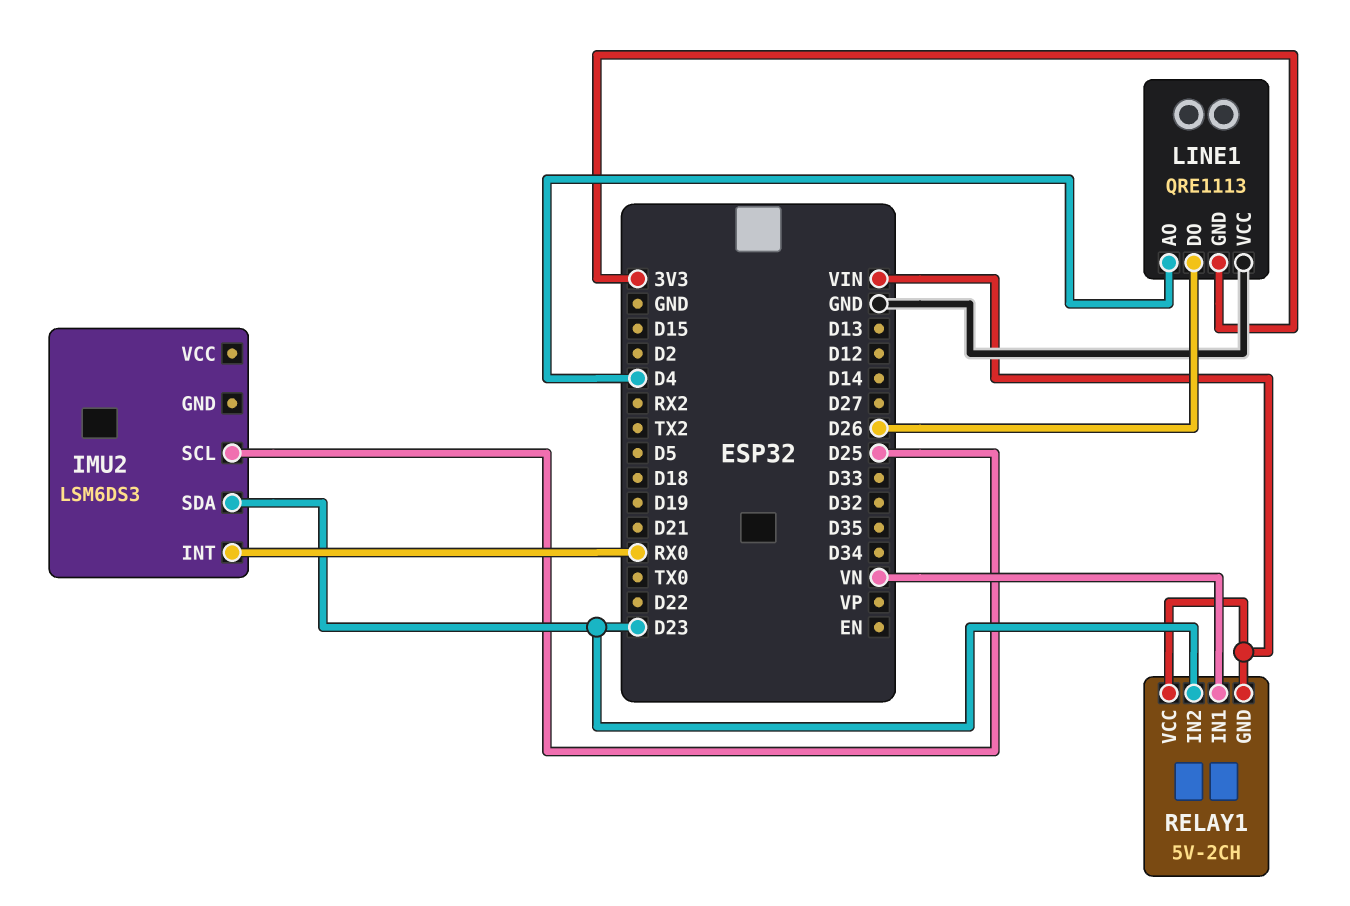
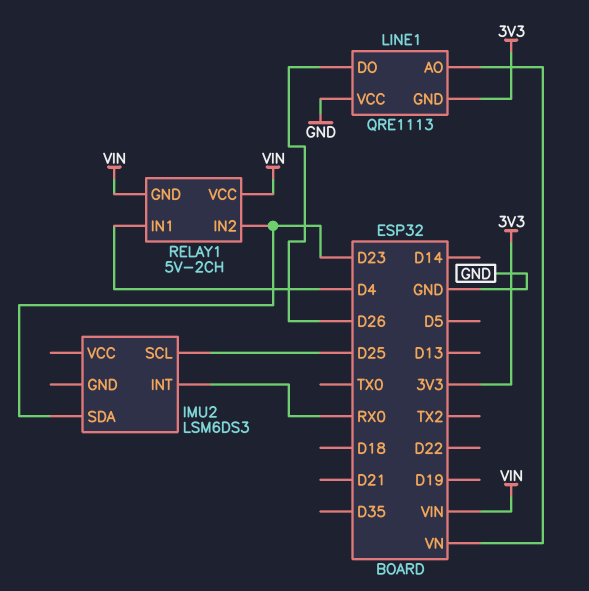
LINE1 pin AO: D4 -> VN
RELAY1 pin IN1: VN -> D4

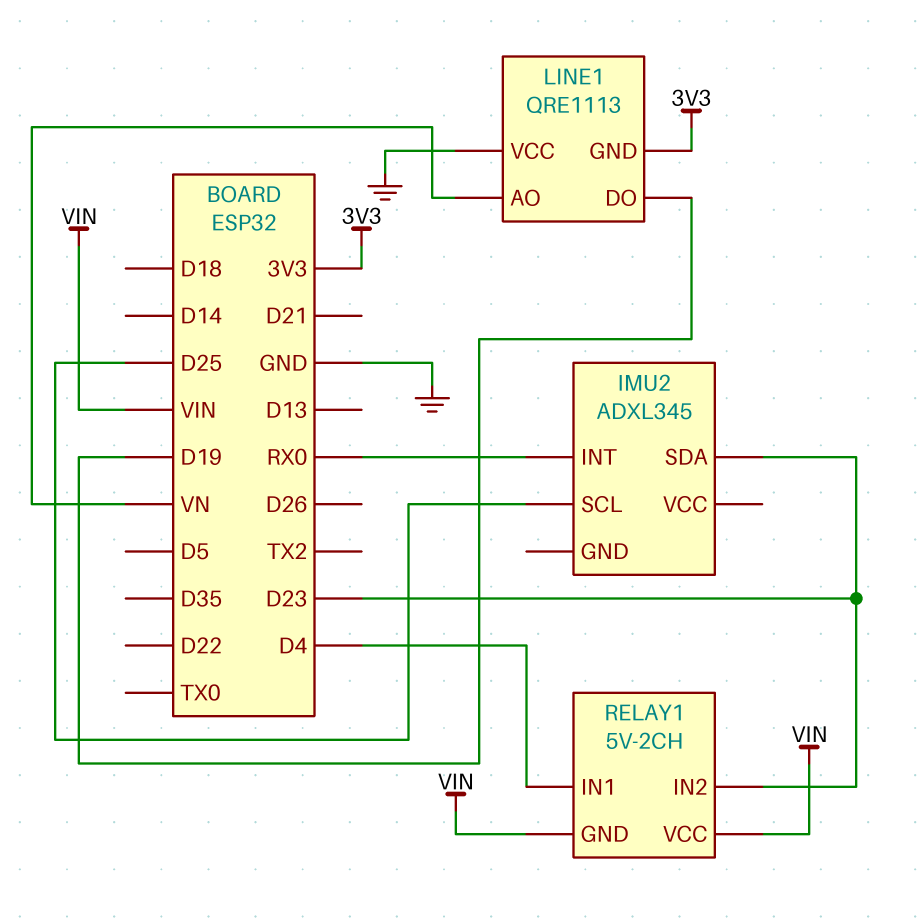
IMU2: LSM6DS3 -> ADXL345
LINE1 pin DO: D26 -> D19

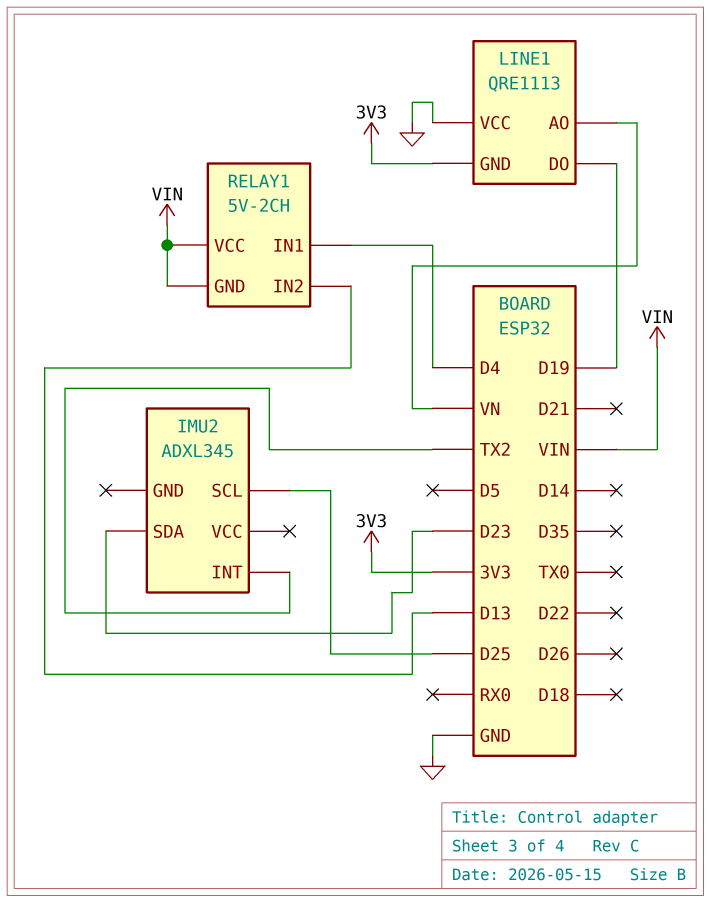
IMU2 pin INT: RX0 -> TX2
RELAY1 pin IN2: D23 -> D13

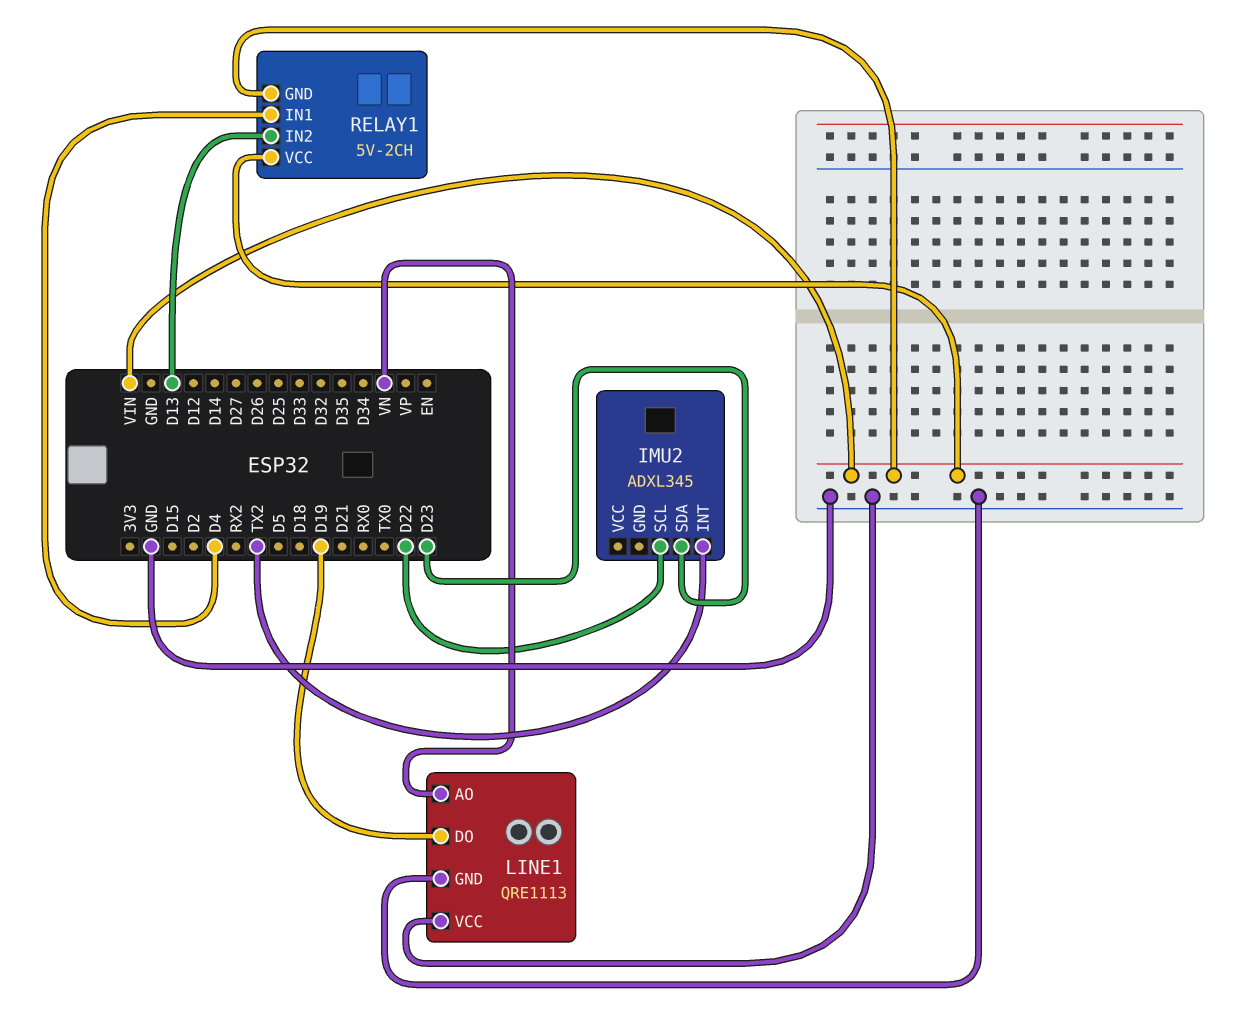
IMU2 pin SCL: D25 -> D22
LINE1 pin GND: 3V3 -> GND

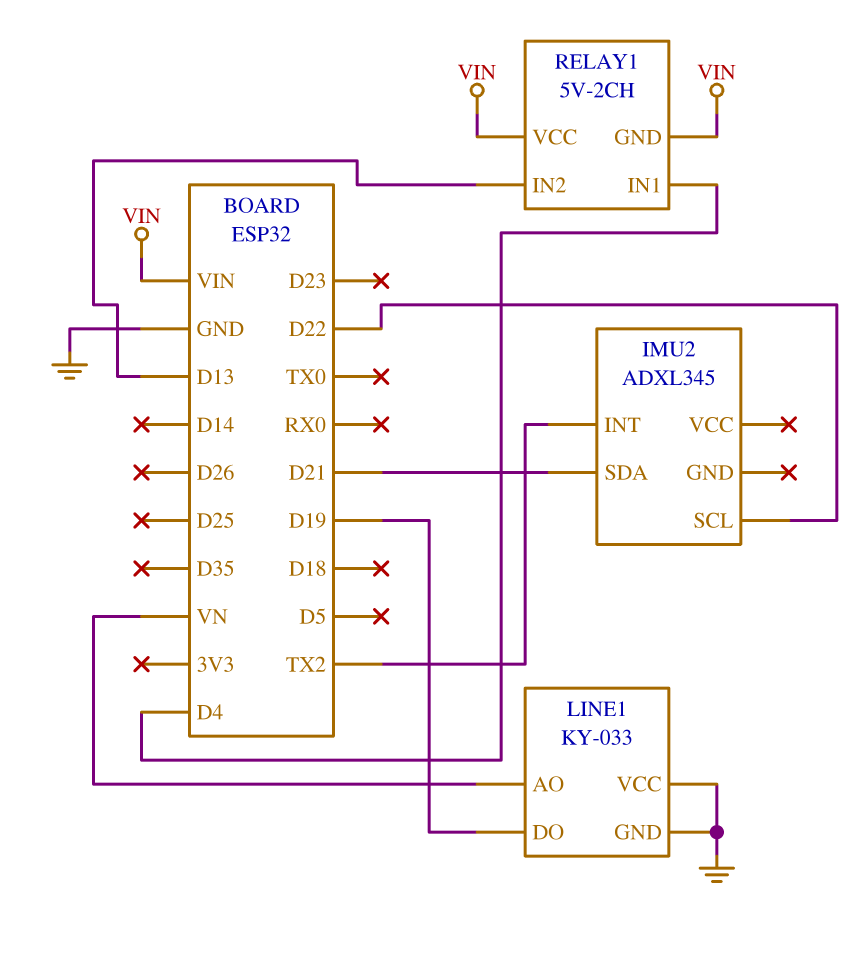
IMU2 pin SDA: D23 -> D21
LINE1: QRE1113 -> KY-033

